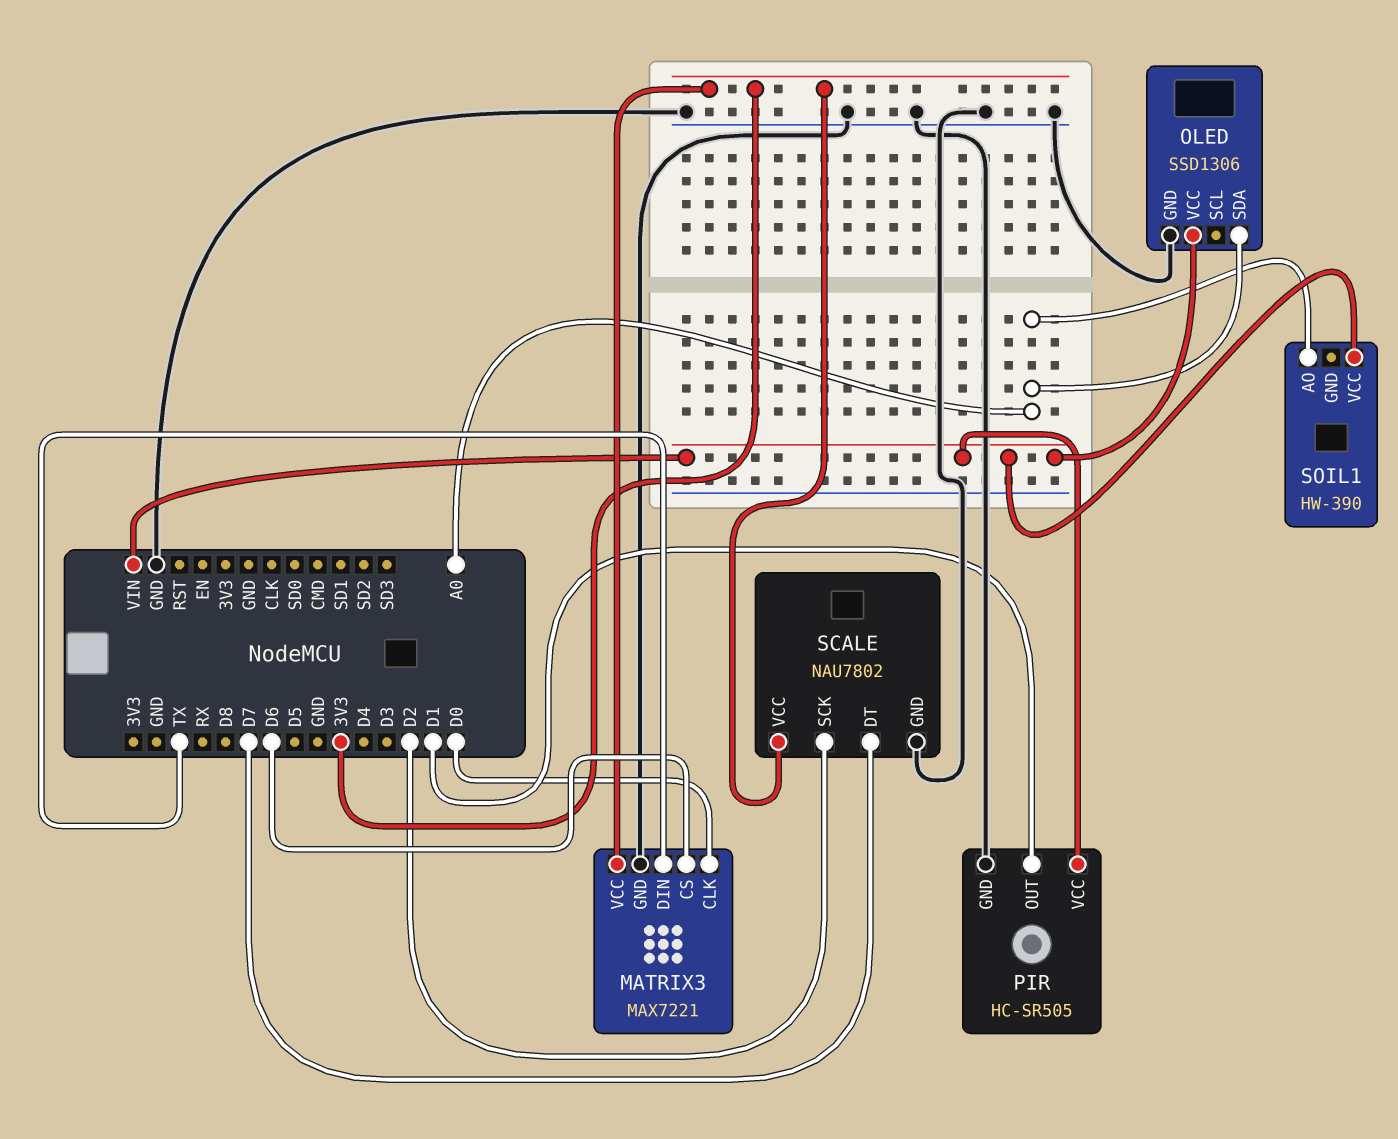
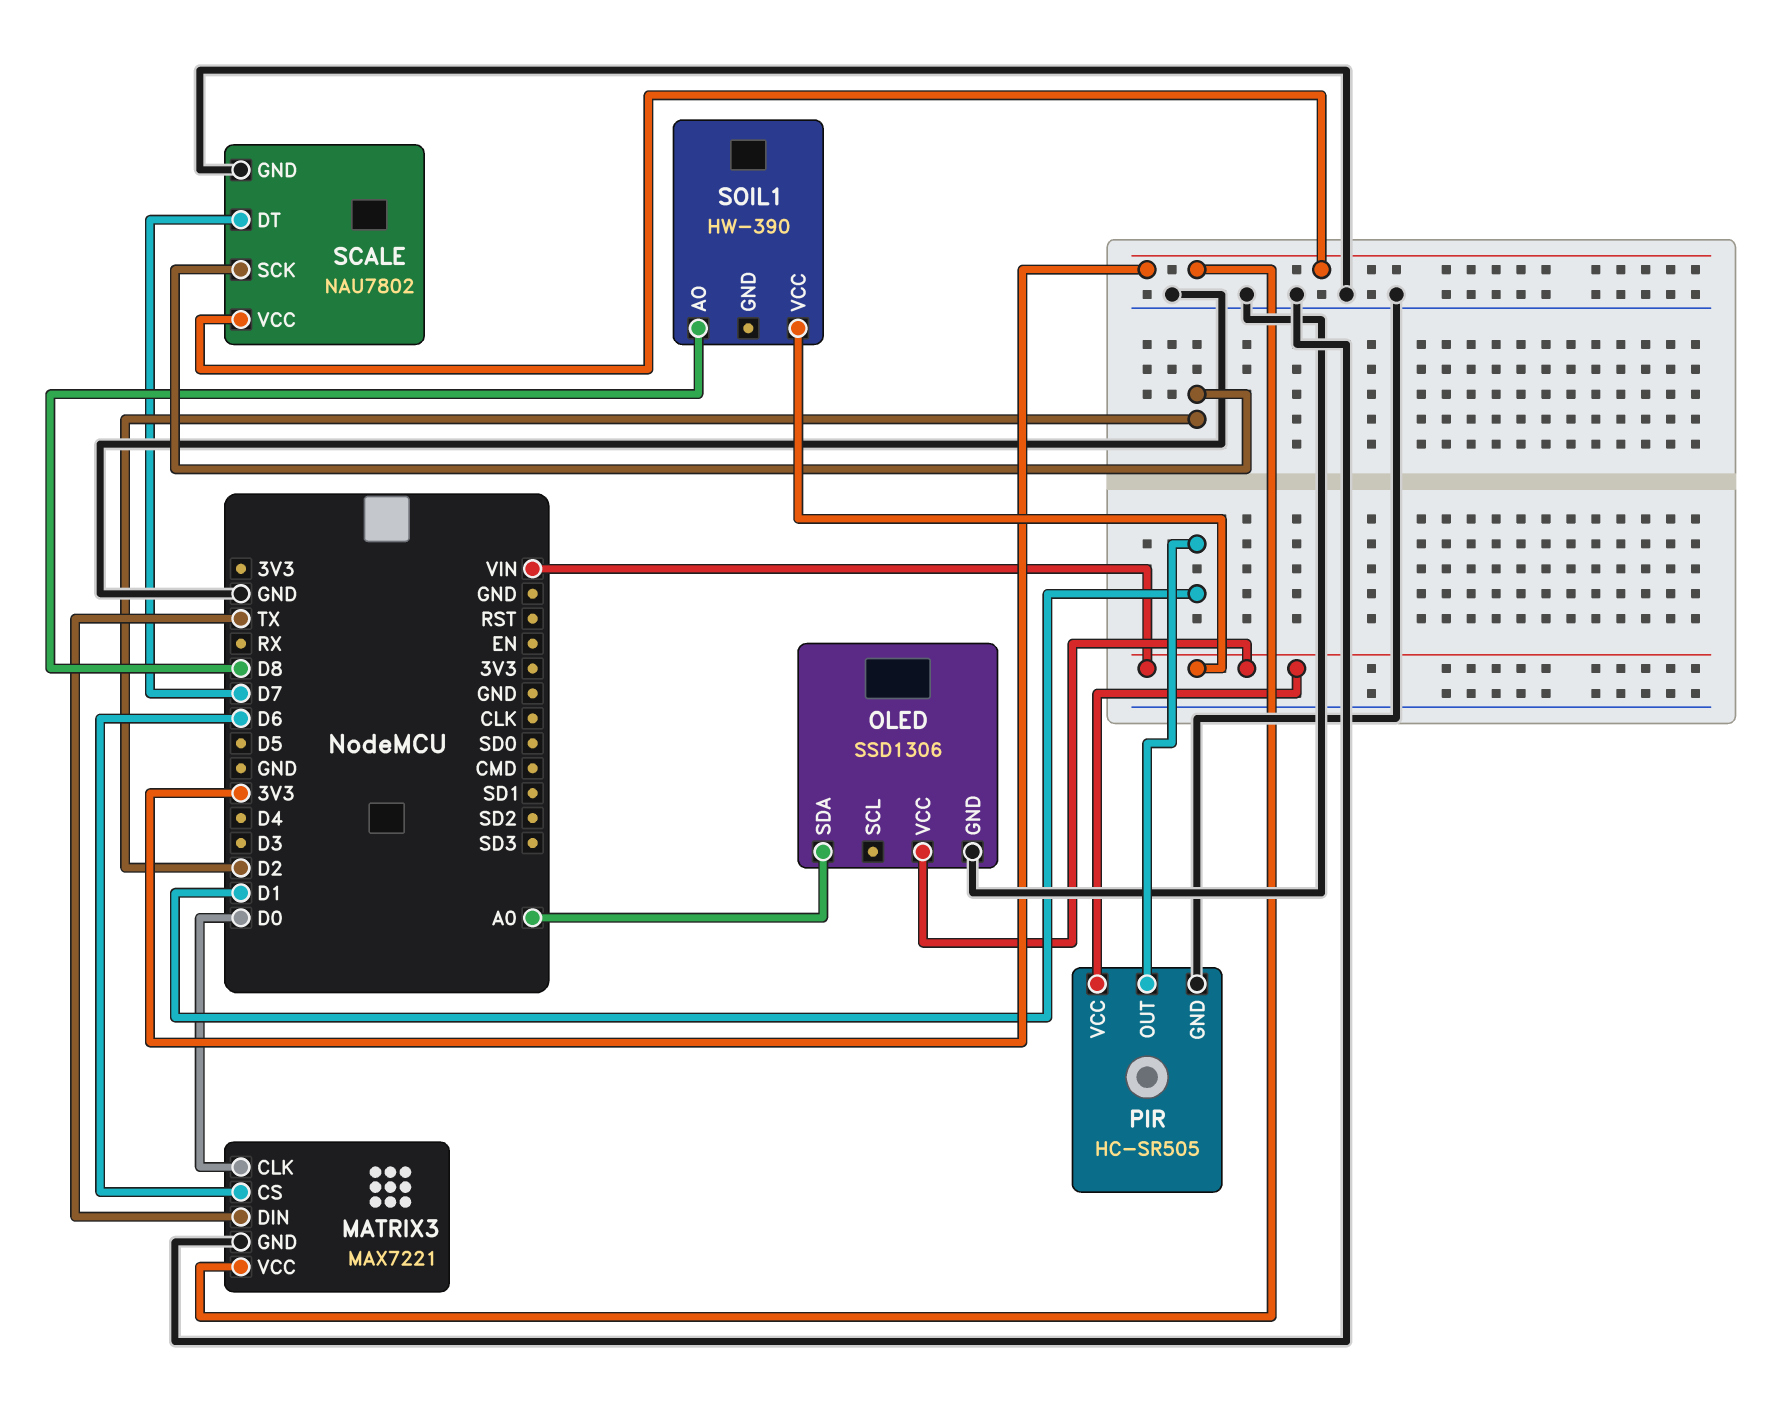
SOIL1 pin AO: A0 -> D8

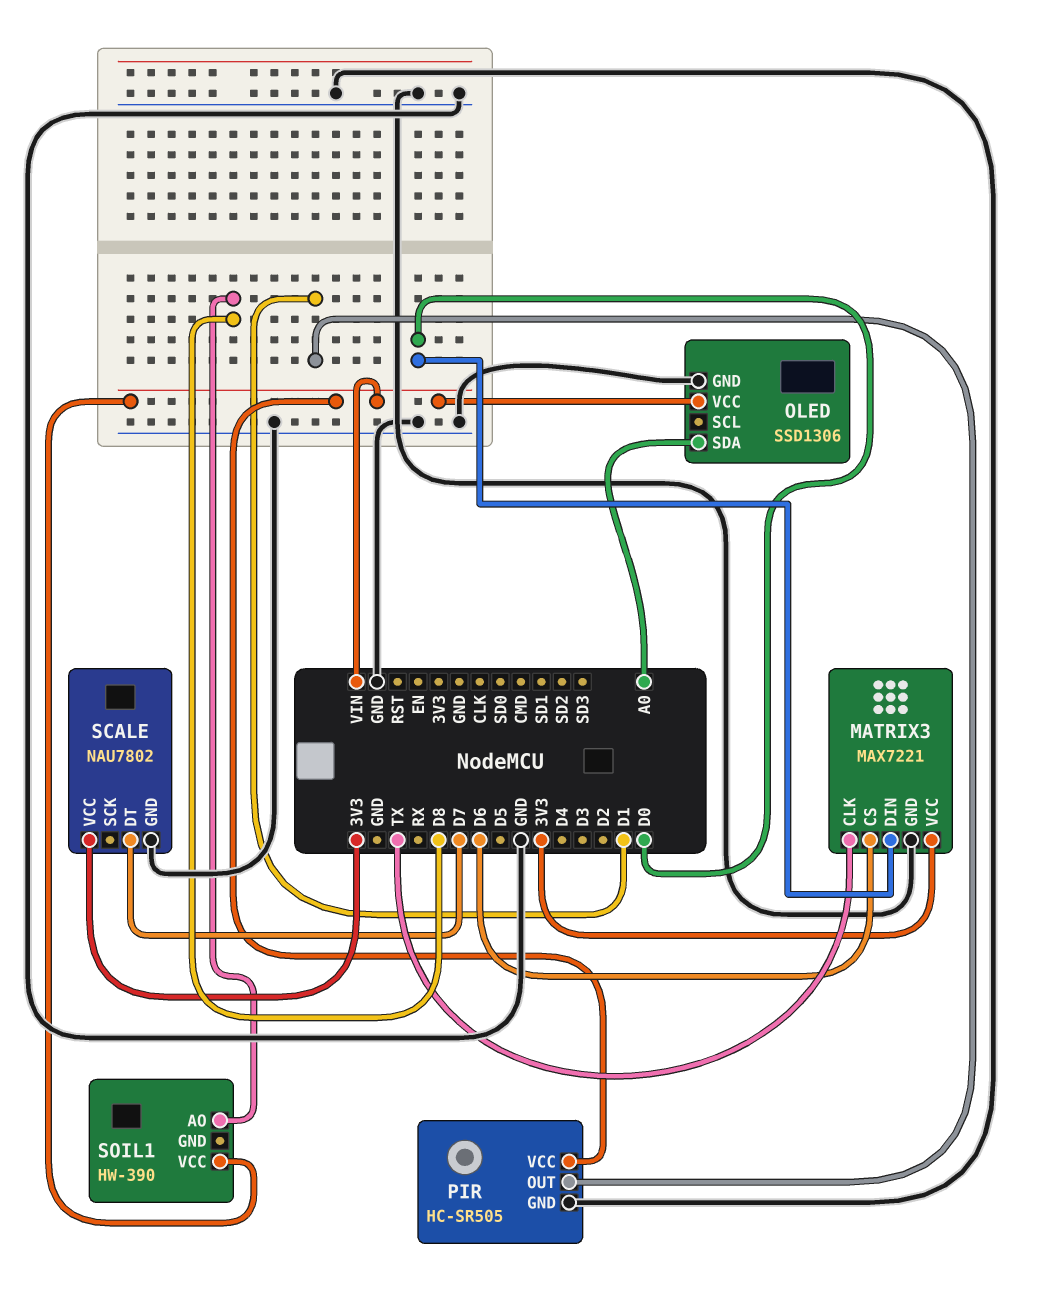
MATRIX3 pin CLK: D0 -> TX
MATRIX3 pin DIN: TX -> D0
SCALE pin SCK: D2 -> none

